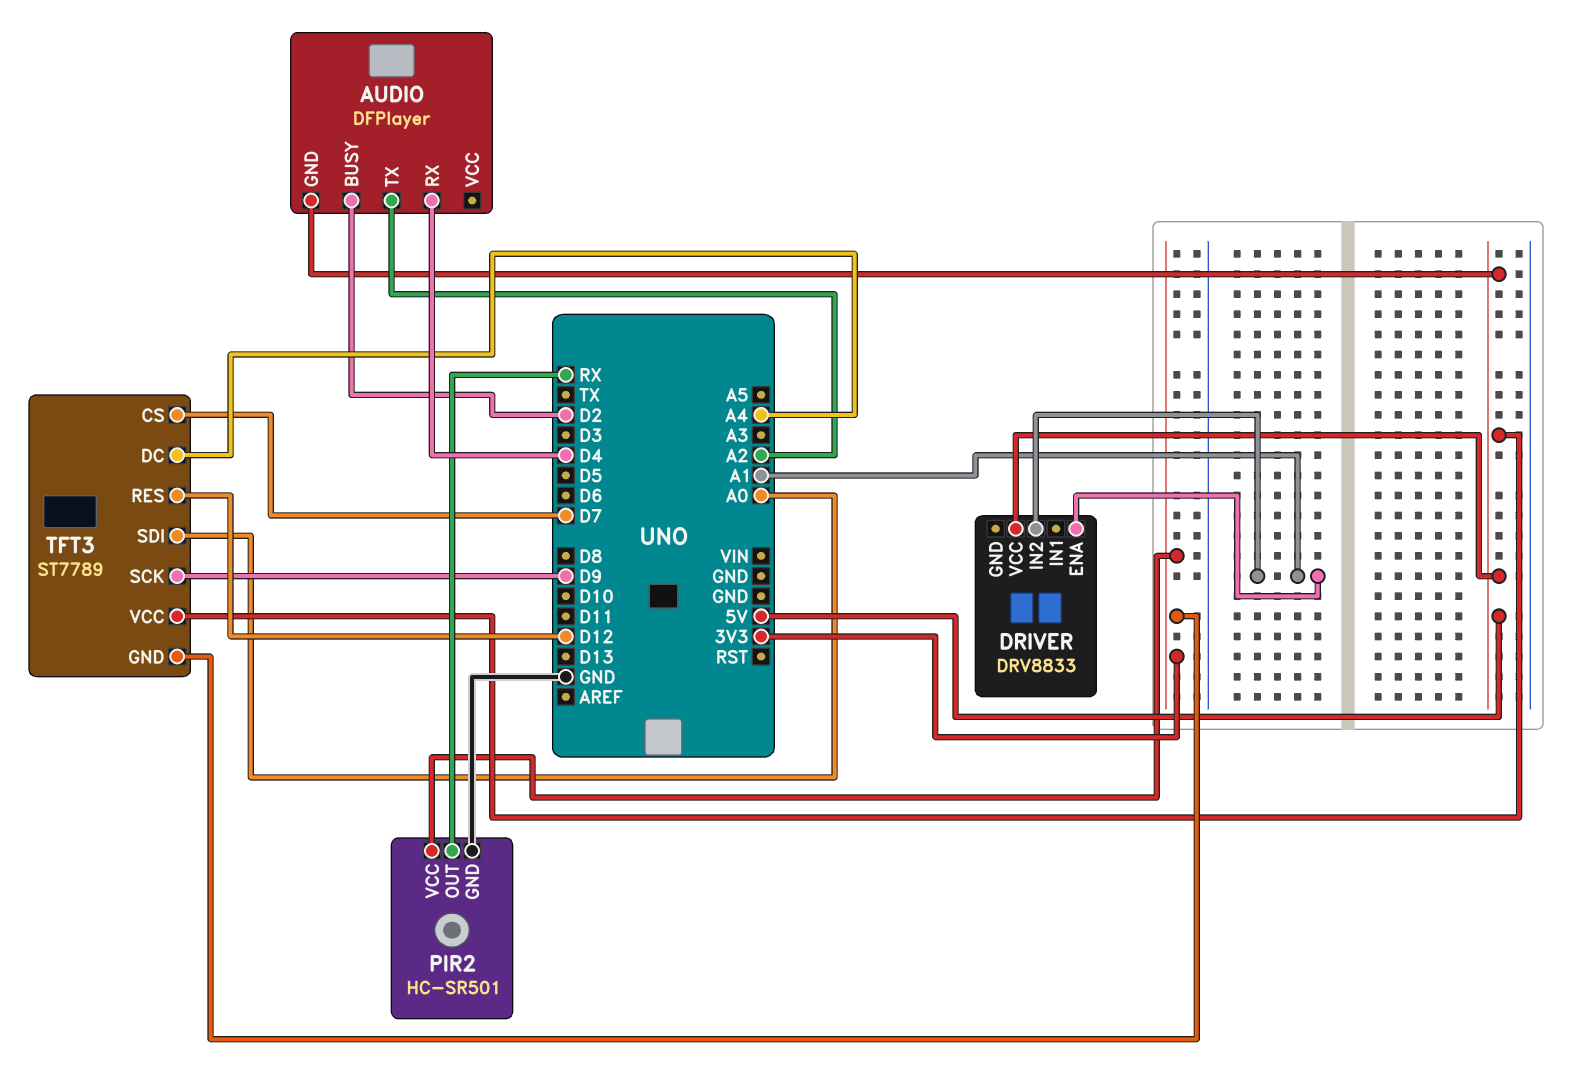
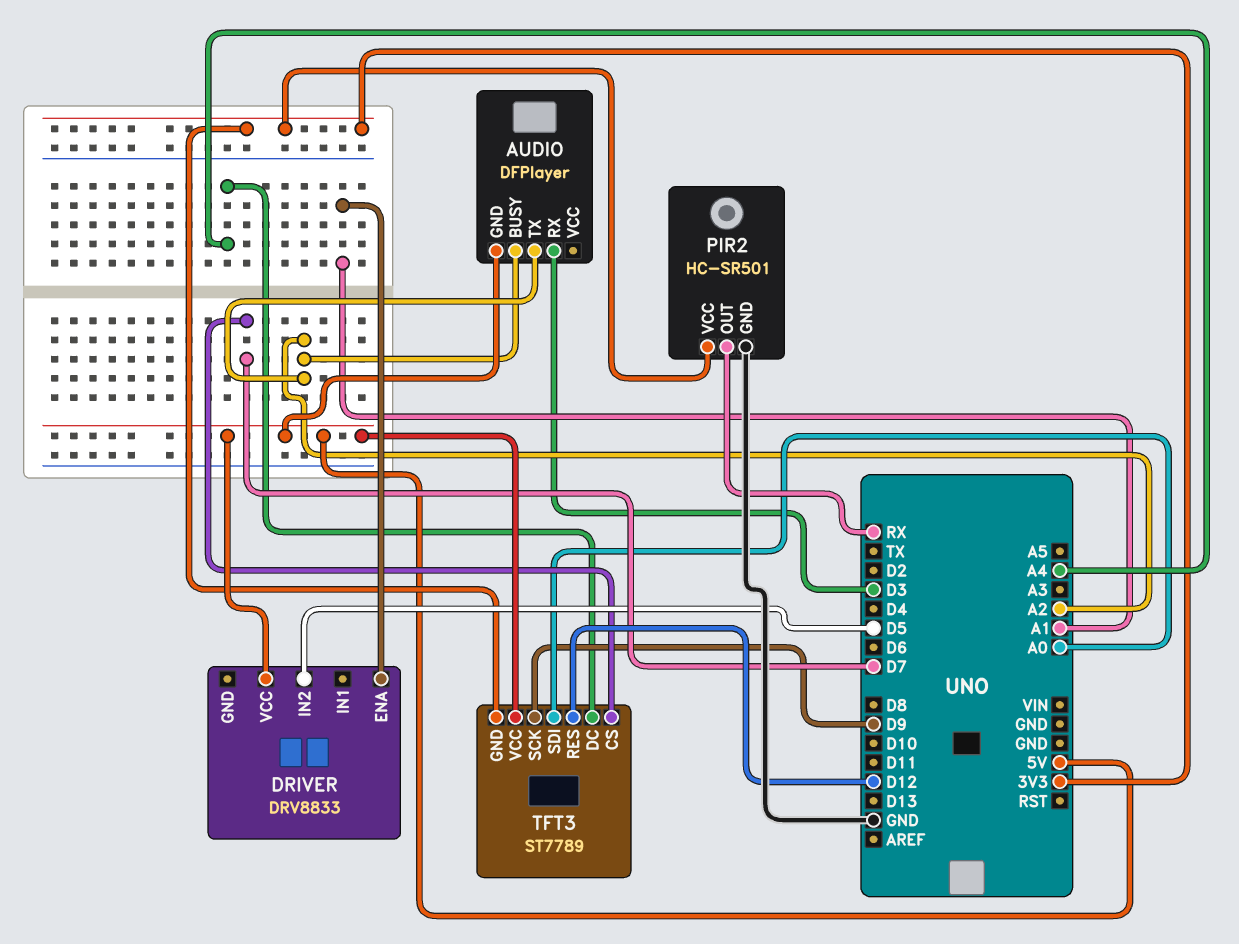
AUDIO pin BUSY: D2 -> A2
AUDIO pin RX: D4 -> D3
DRIVER pin IN2: A1 -> D5

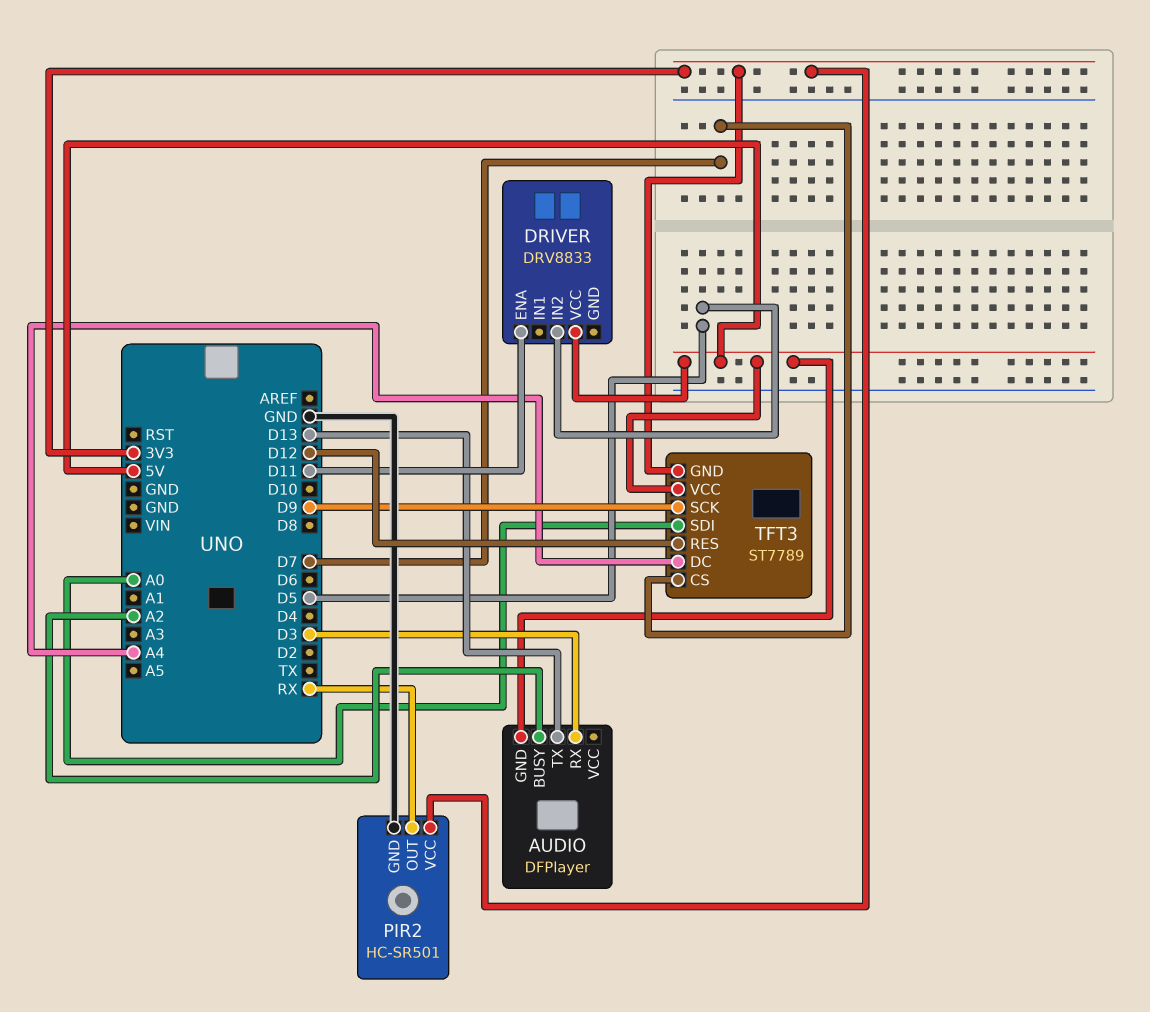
AUDIO pin TX: A2 -> D13
DRIVER pin ENA: A1 -> D11

